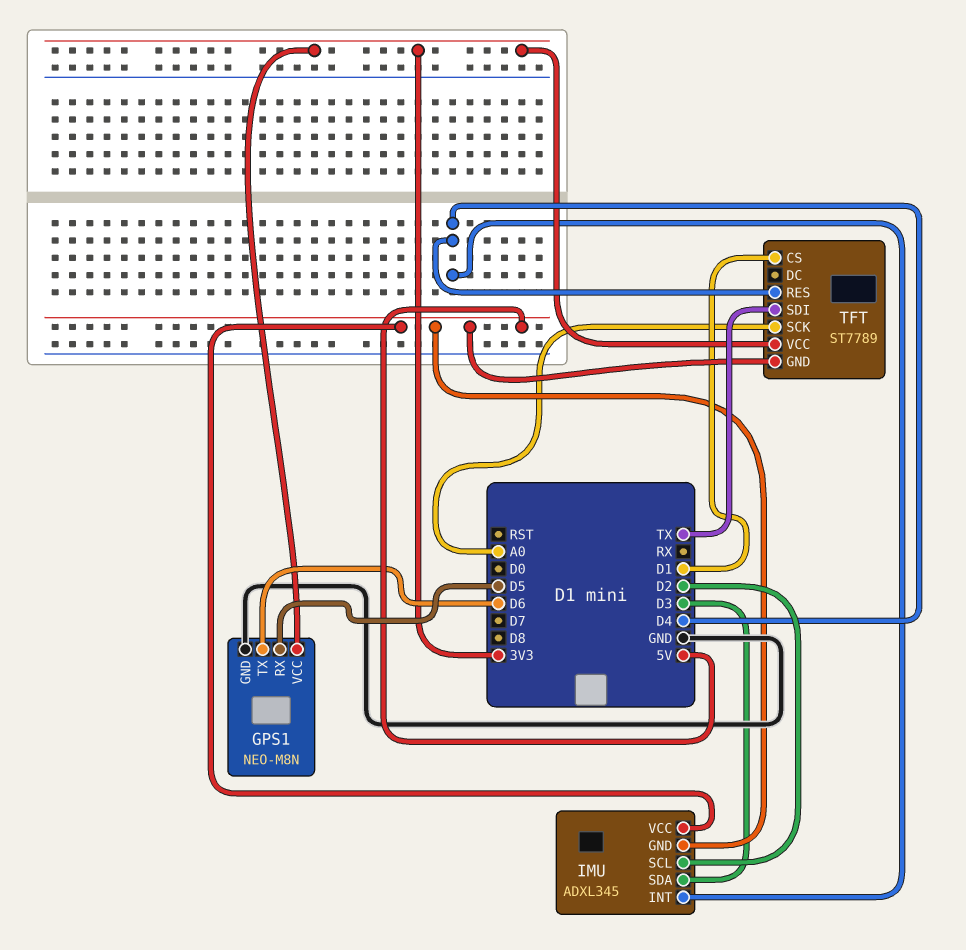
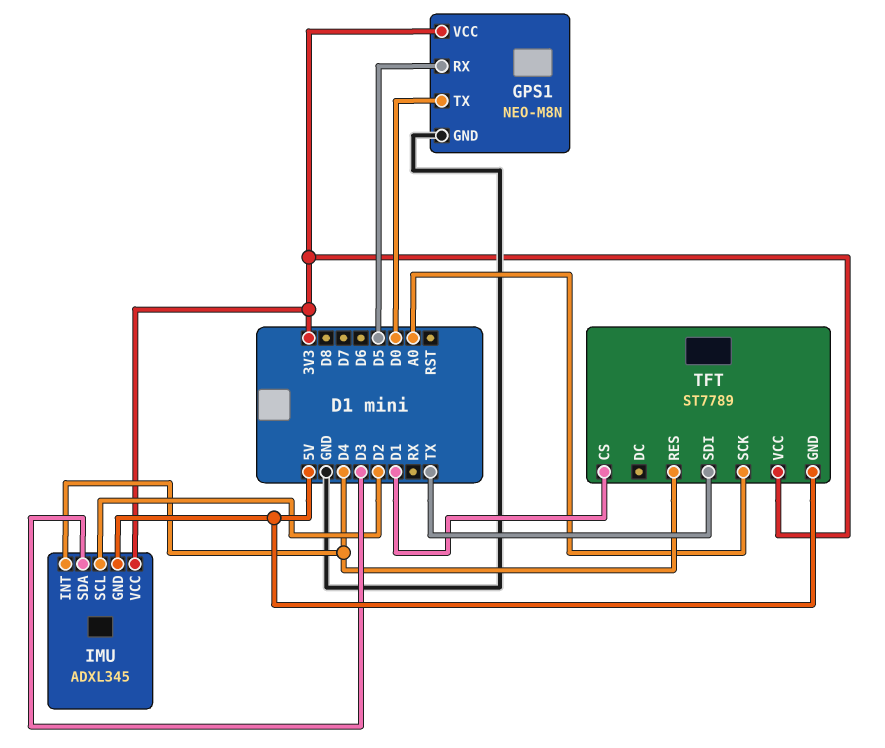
GPS1 pin TX: D6 -> D0
IMU pin VCC: 5V -> 3V3

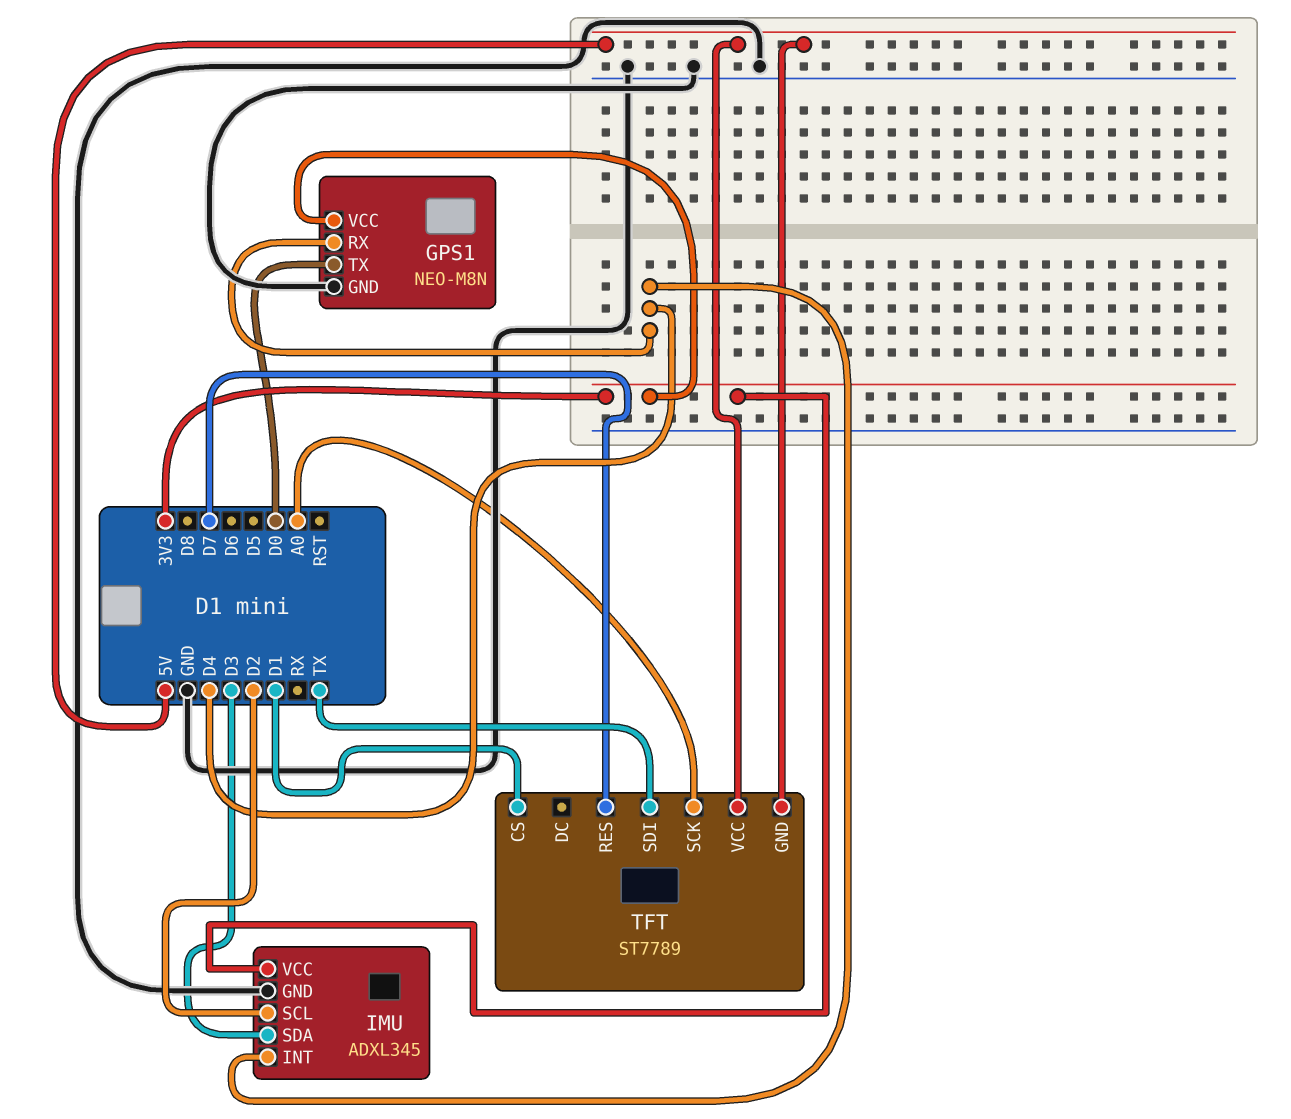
GPS1 pin RX: D5 -> D4
IMU pin GND: 5V -> GND
TFT pin RES: D4 -> D7
TFT pin VCC: 3V3 -> 5V

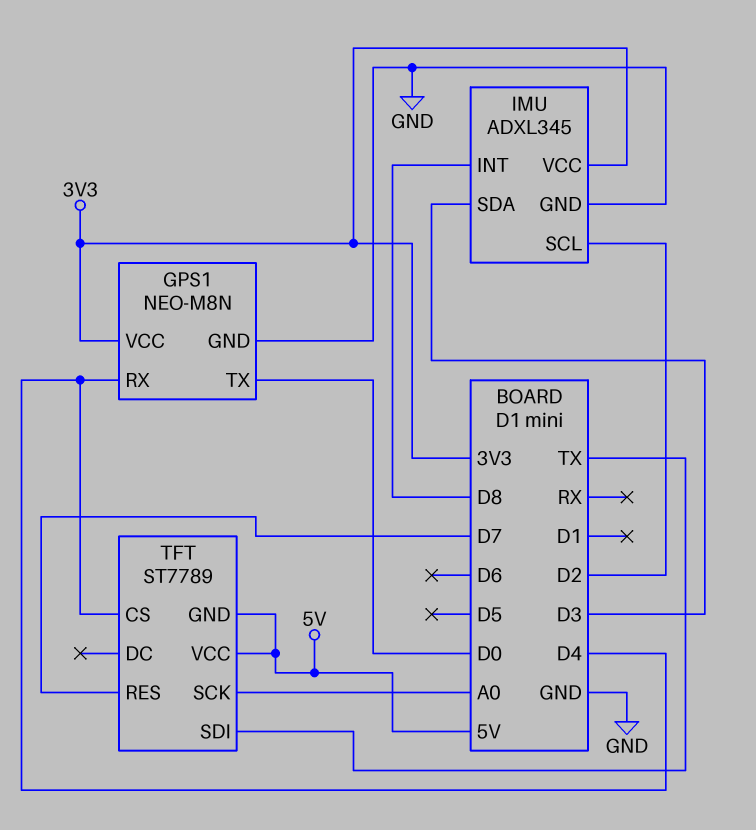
IMU pin INT: D4 -> D8
TFT pin CS: D1 -> D4

